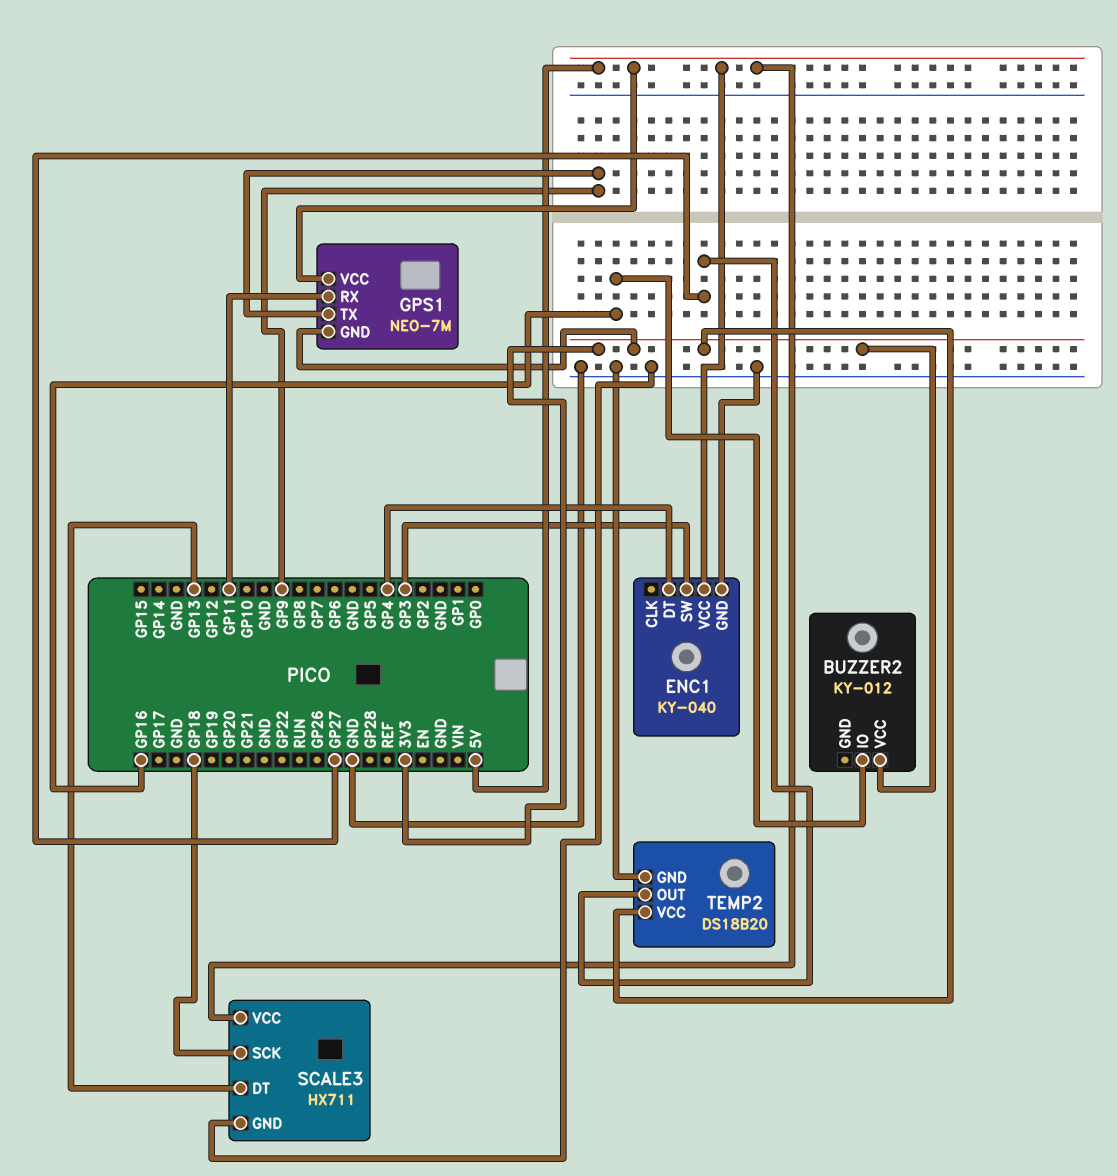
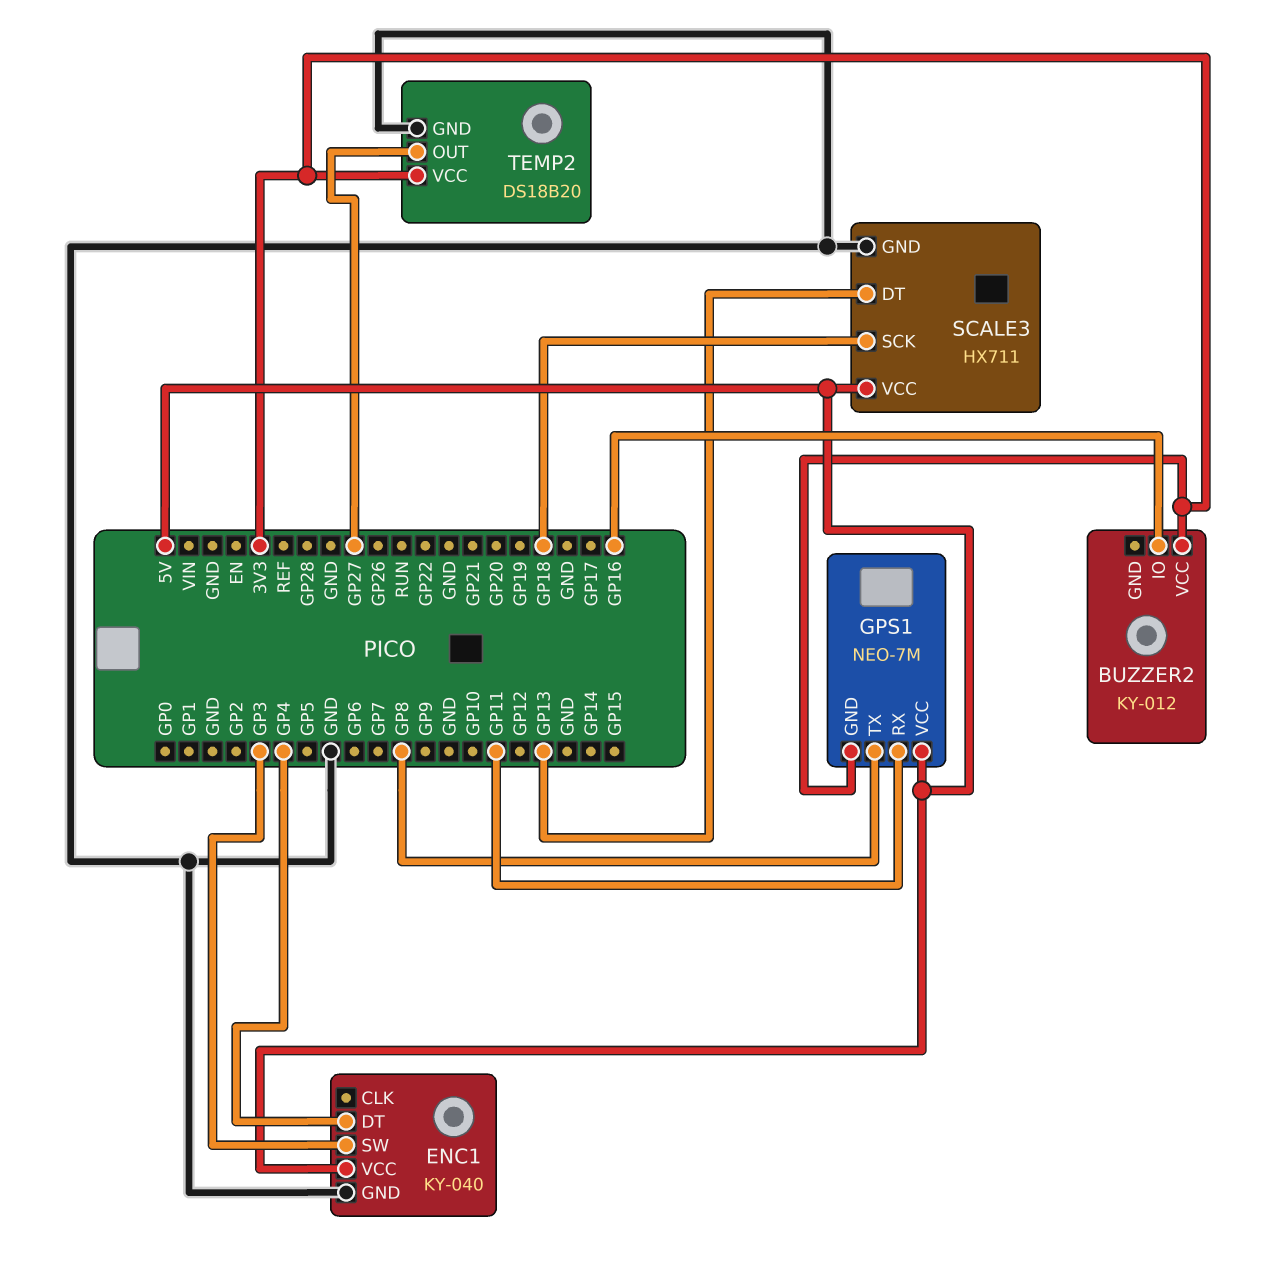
GPS1 pin TX: GP9 -> GP8

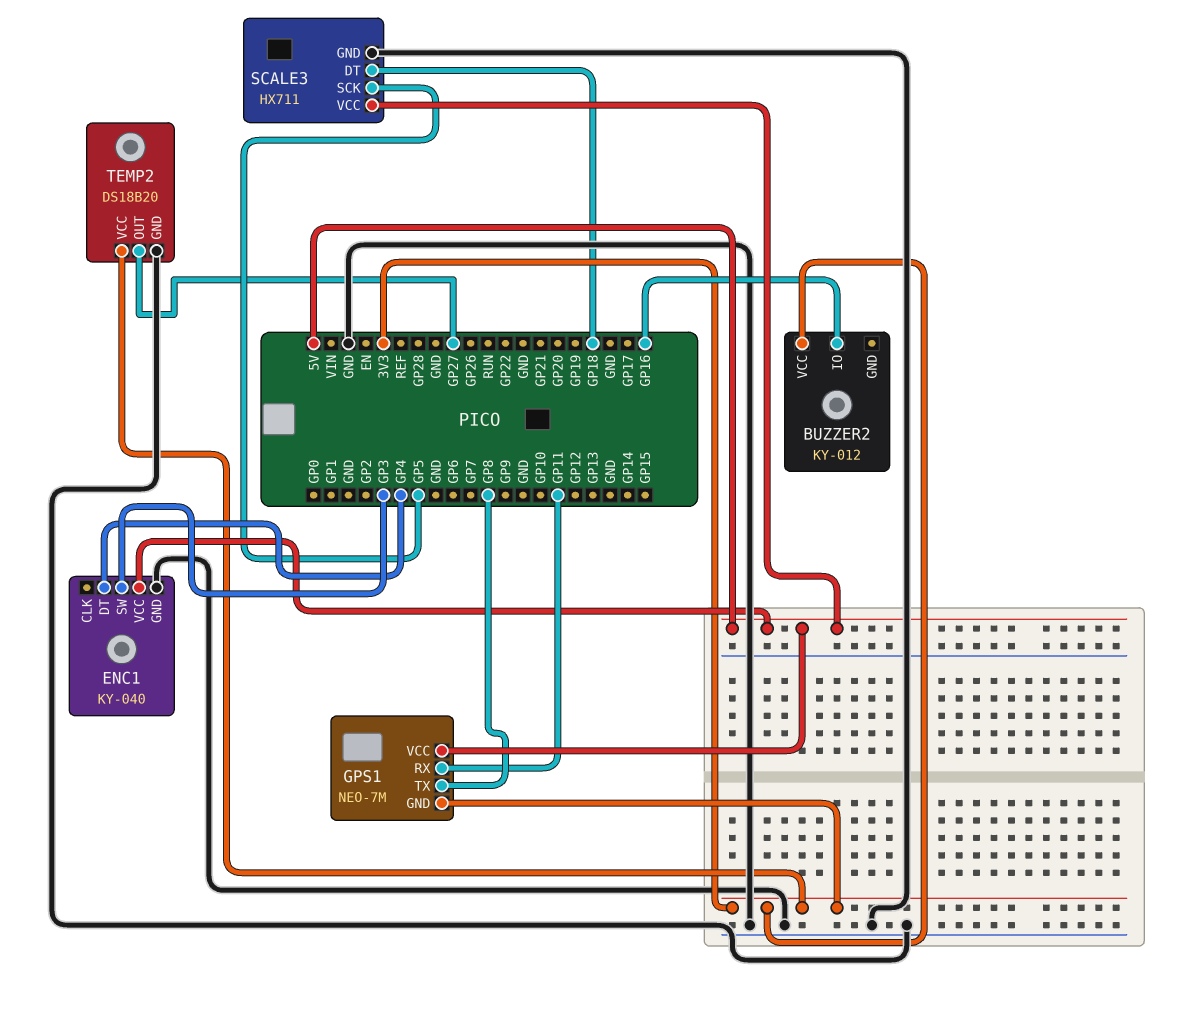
SCALE3 pin DT: GP13 -> GP18
SCALE3 pin SCK: GP18 -> GP5

